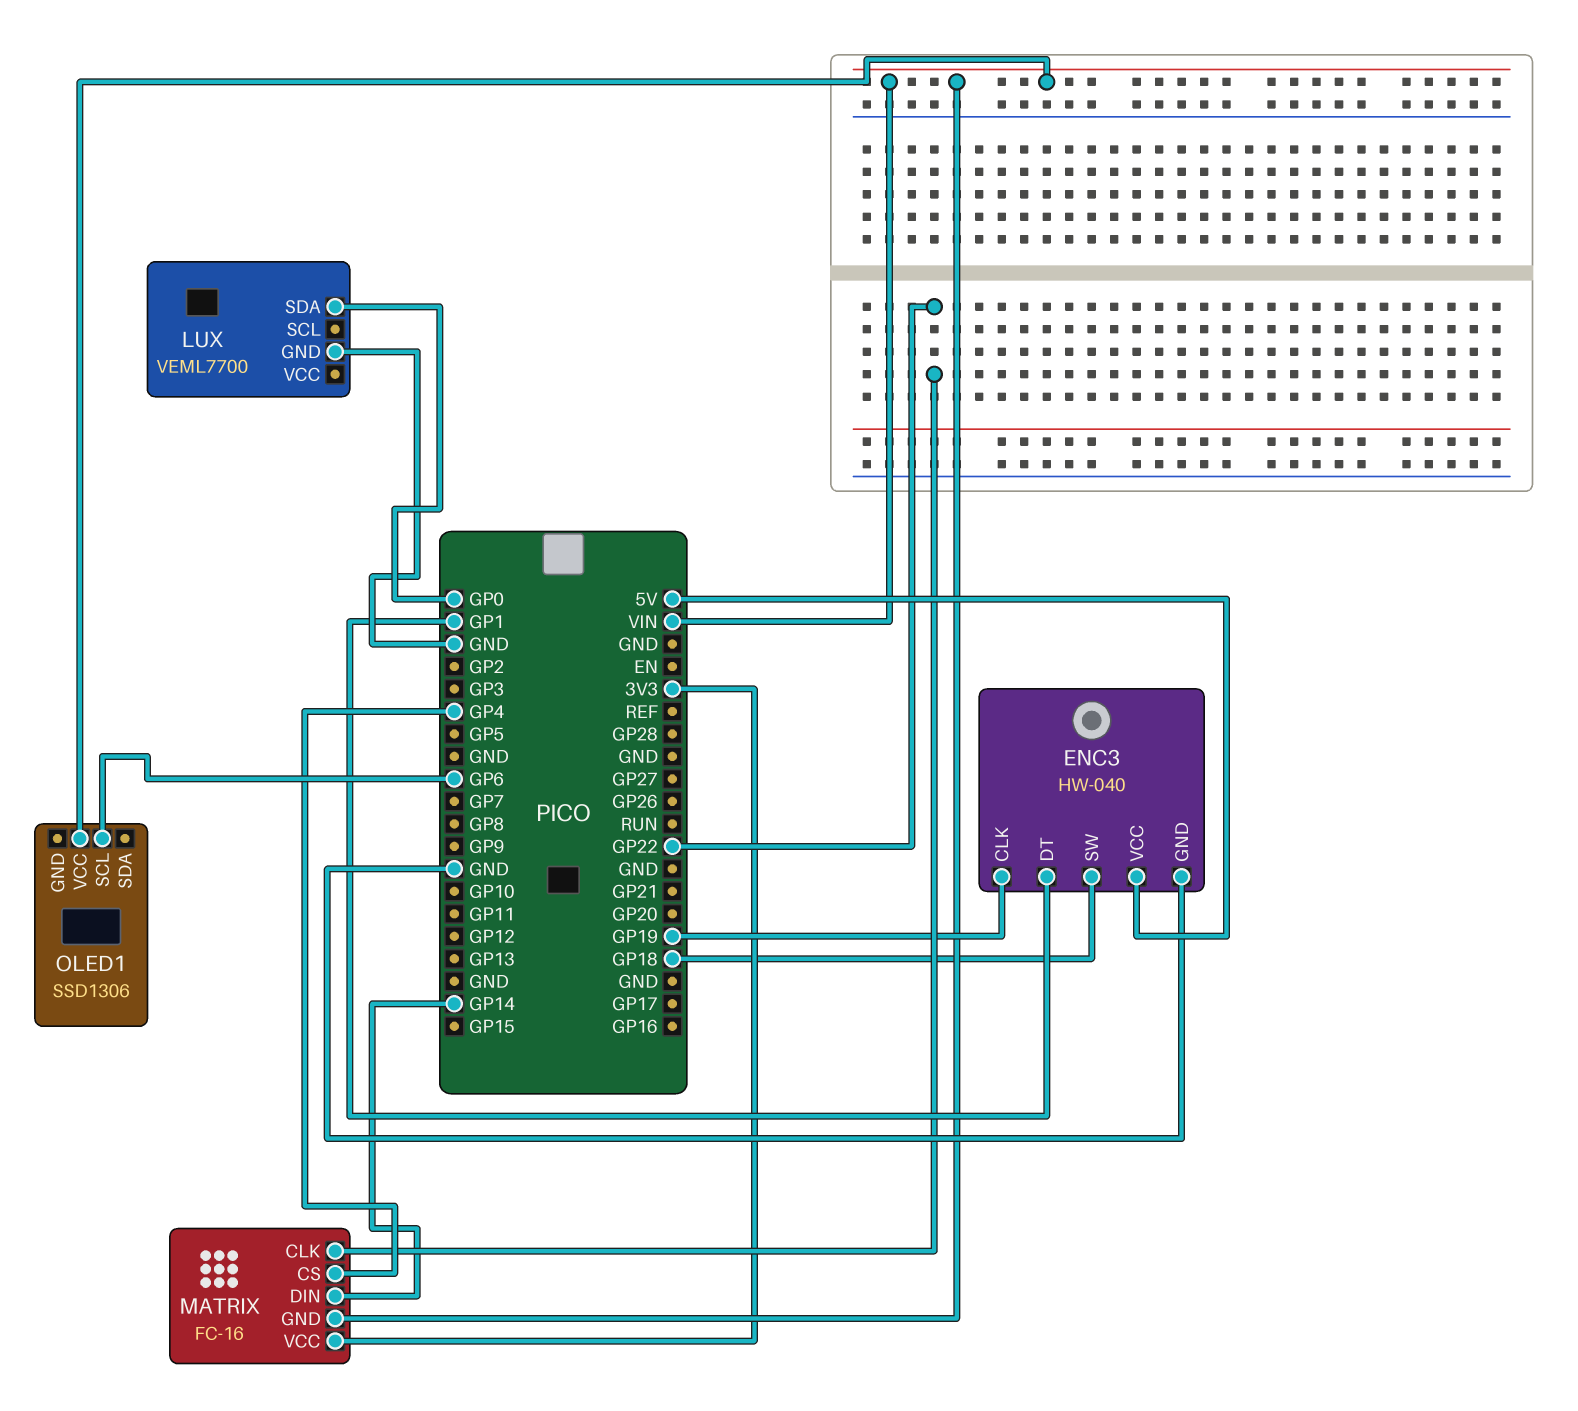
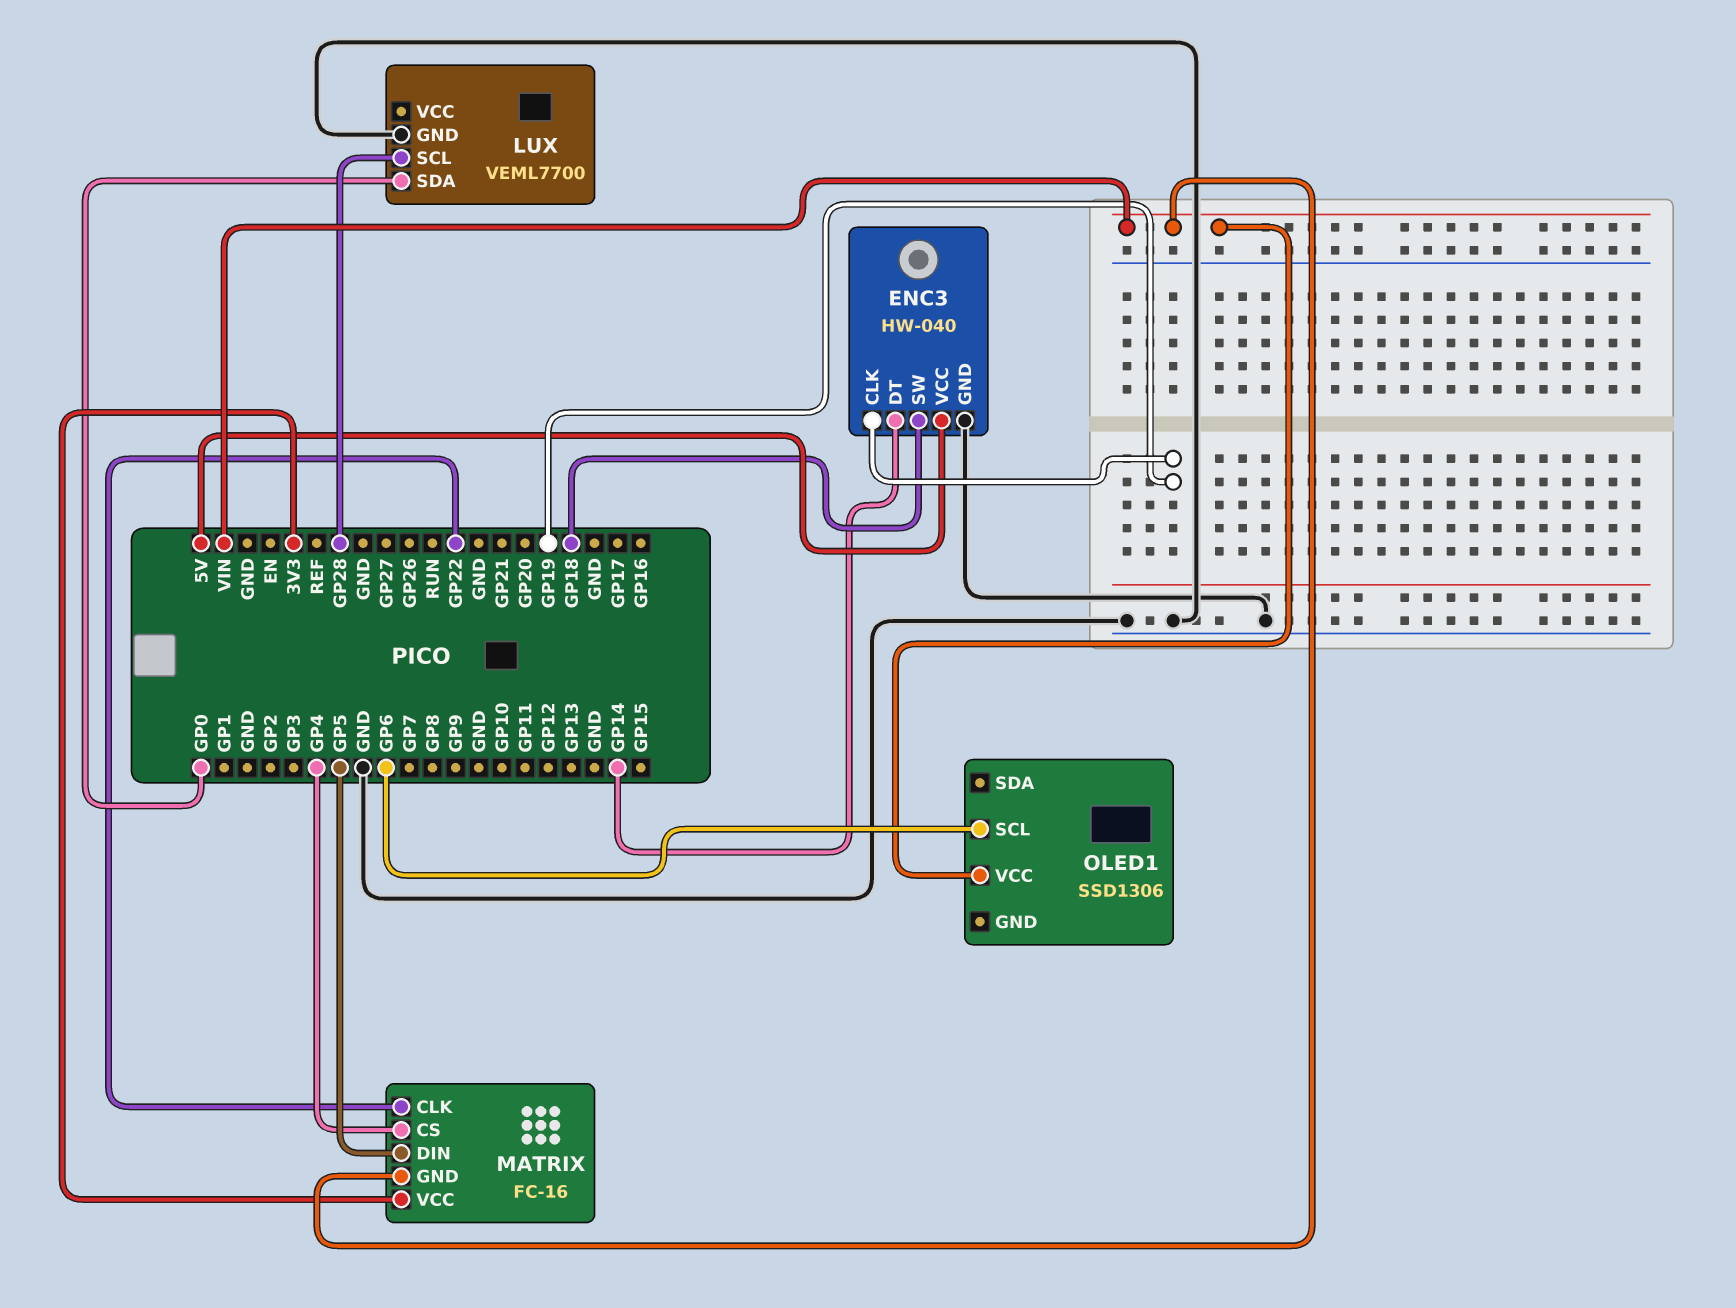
ENC3 pin DT: GP1 -> GP14
LUX pin SCL: none -> GP28
MATRIX pin DIN: GP14 -> GP5

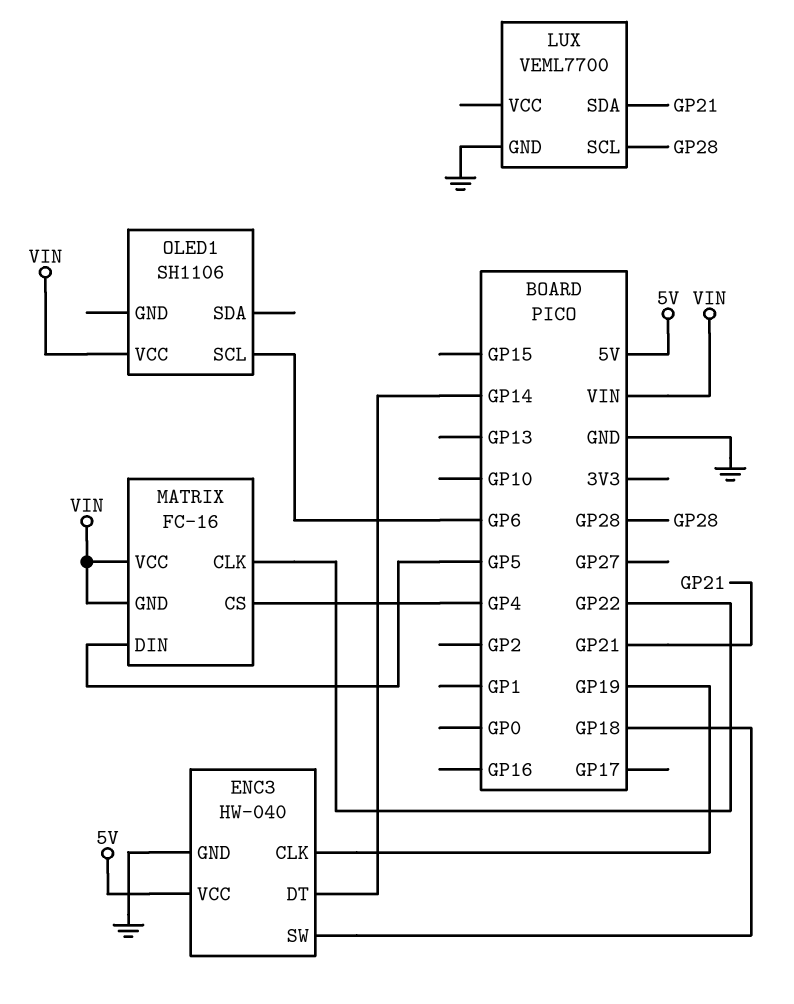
LUX pin SDA: GP0 -> GP21
MATRIX pin VCC: 3V3 -> VIN
OLED1: SSD1306 -> SH1106

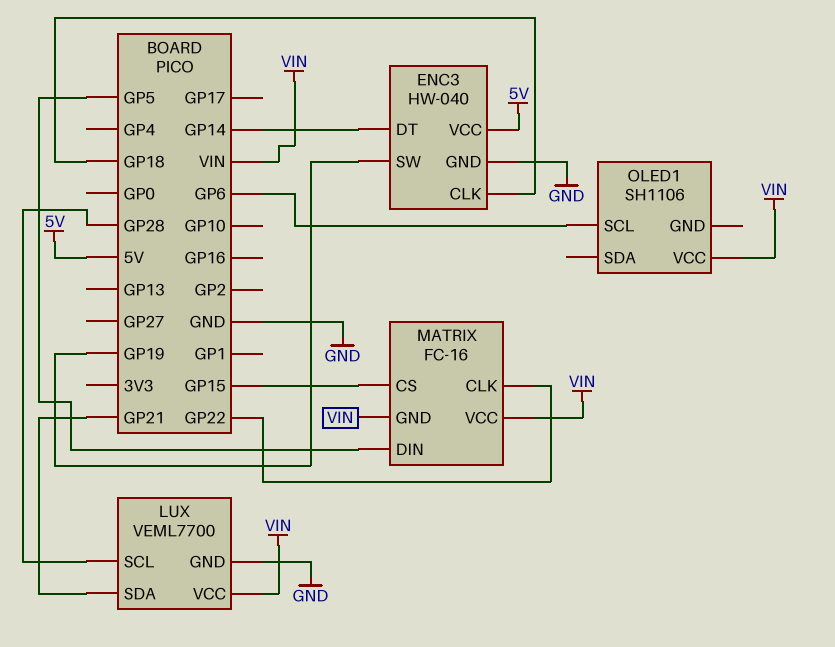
ENC3 pin CLK: GP19 -> GP18
ENC3 pin SW: GP18 -> GP19
LUX pin VCC: none -> VIN
MATRIX pin CS: GP4 -> GP15

